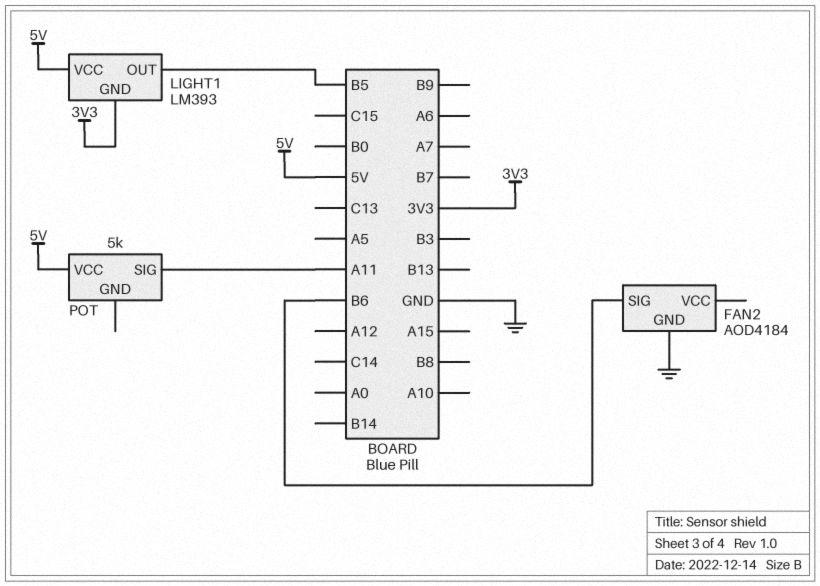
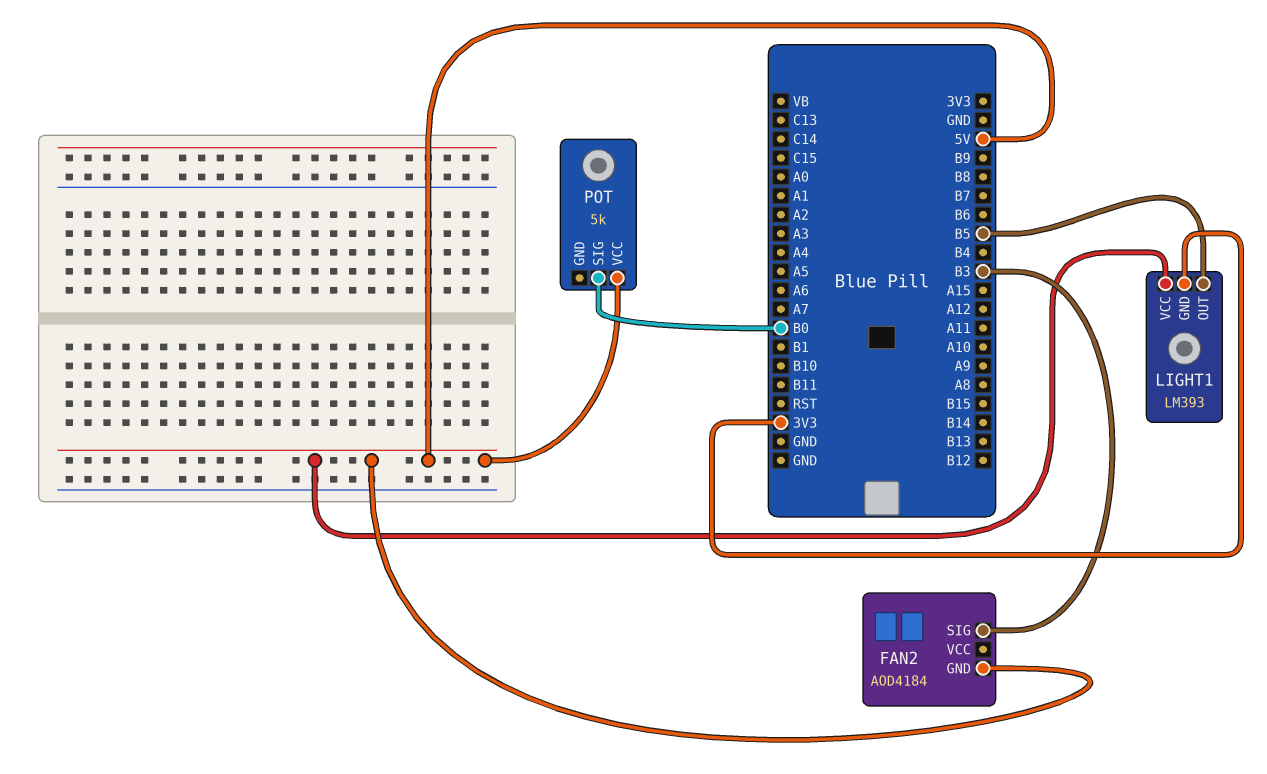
FAN2 pin GND: GND -> 5V
FAN2 pin SIG: B6 -> B3
POT pin SIG: A11 -> B0

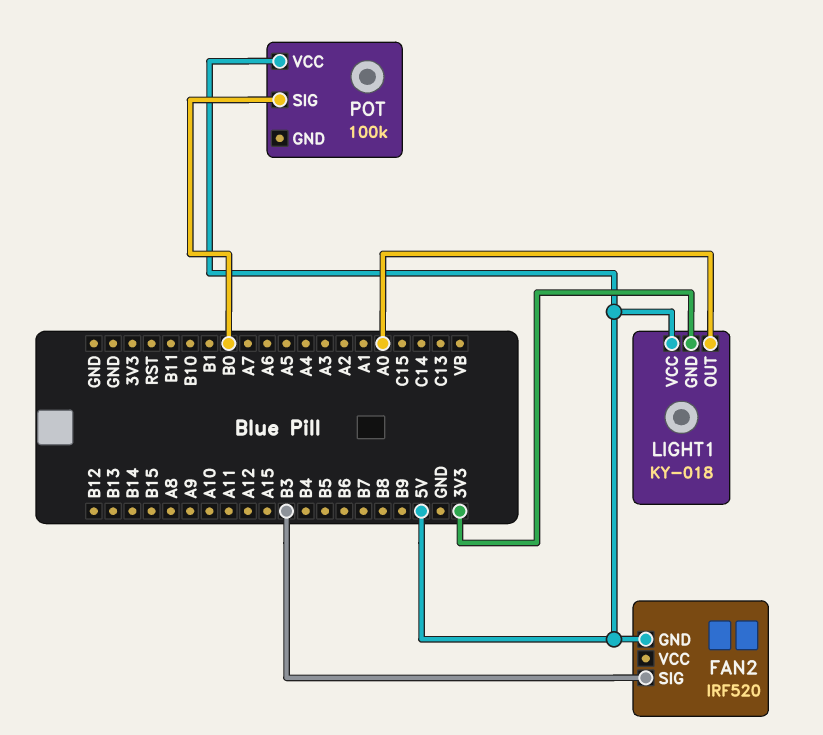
FAN2: AOD4184 -> IRF520
LIGHT1: LM393 -> KY-018
LIGHT1 pin OUT: B5 -> A0
POT: 5k -> 100k

